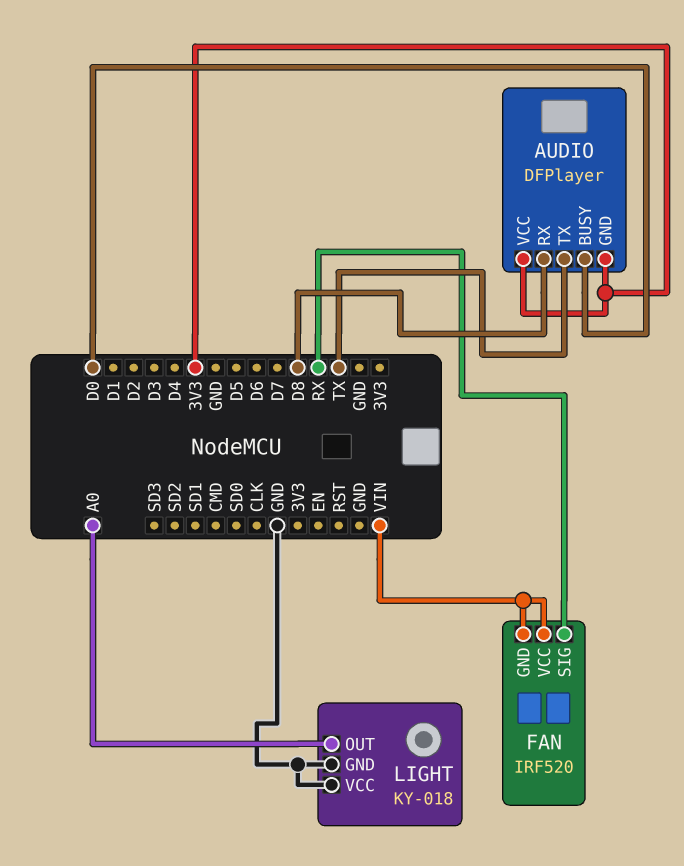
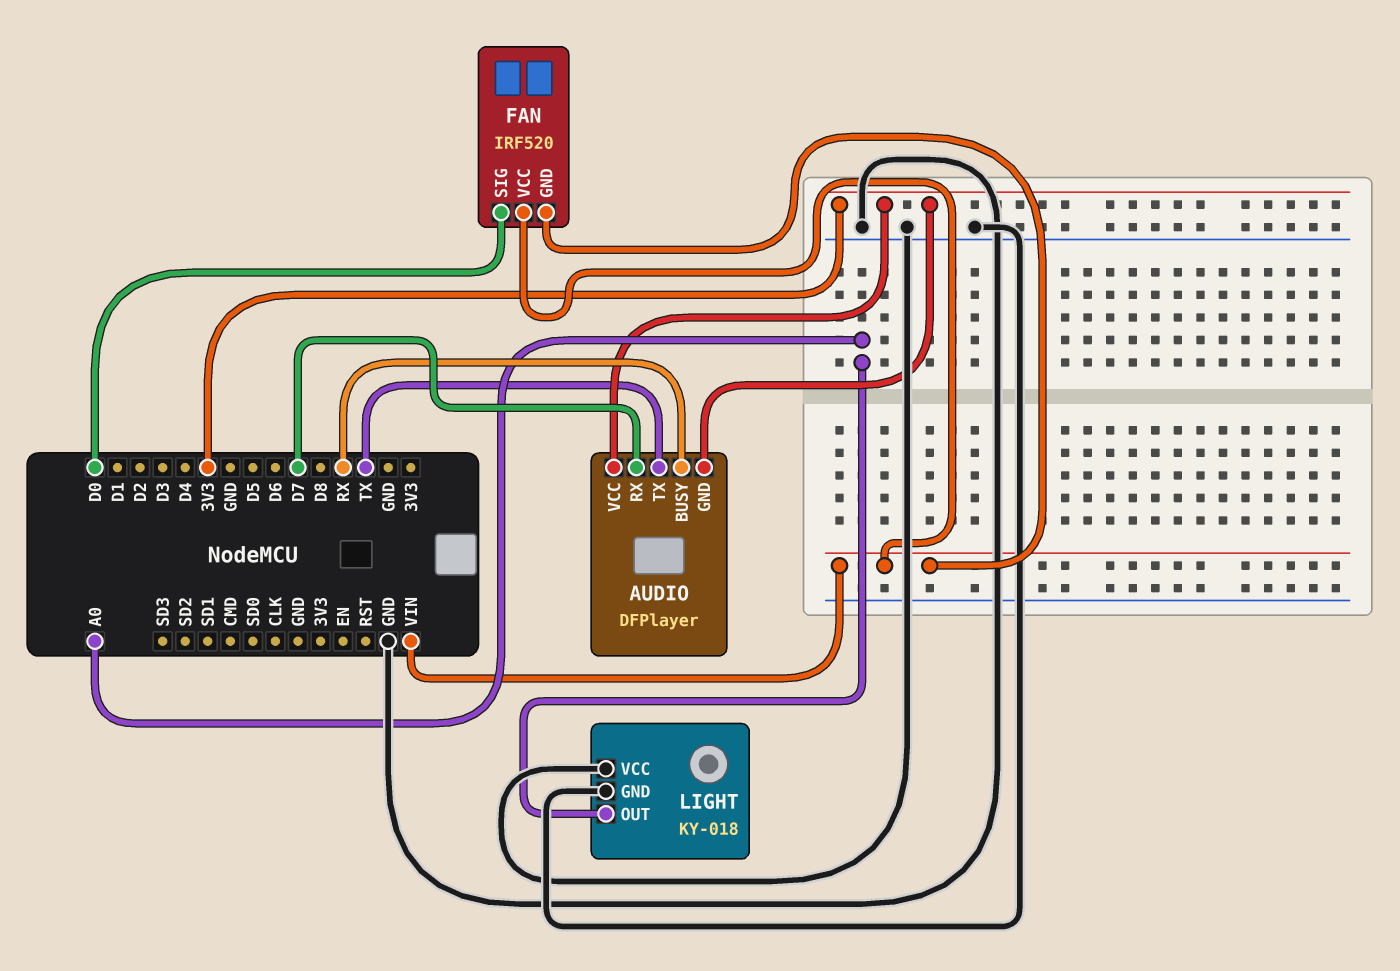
AUDIO pin BUSY: D0 -> RX
AUDIO pin RX: D8 -> D7
FAN pin SIG: RX -> D0

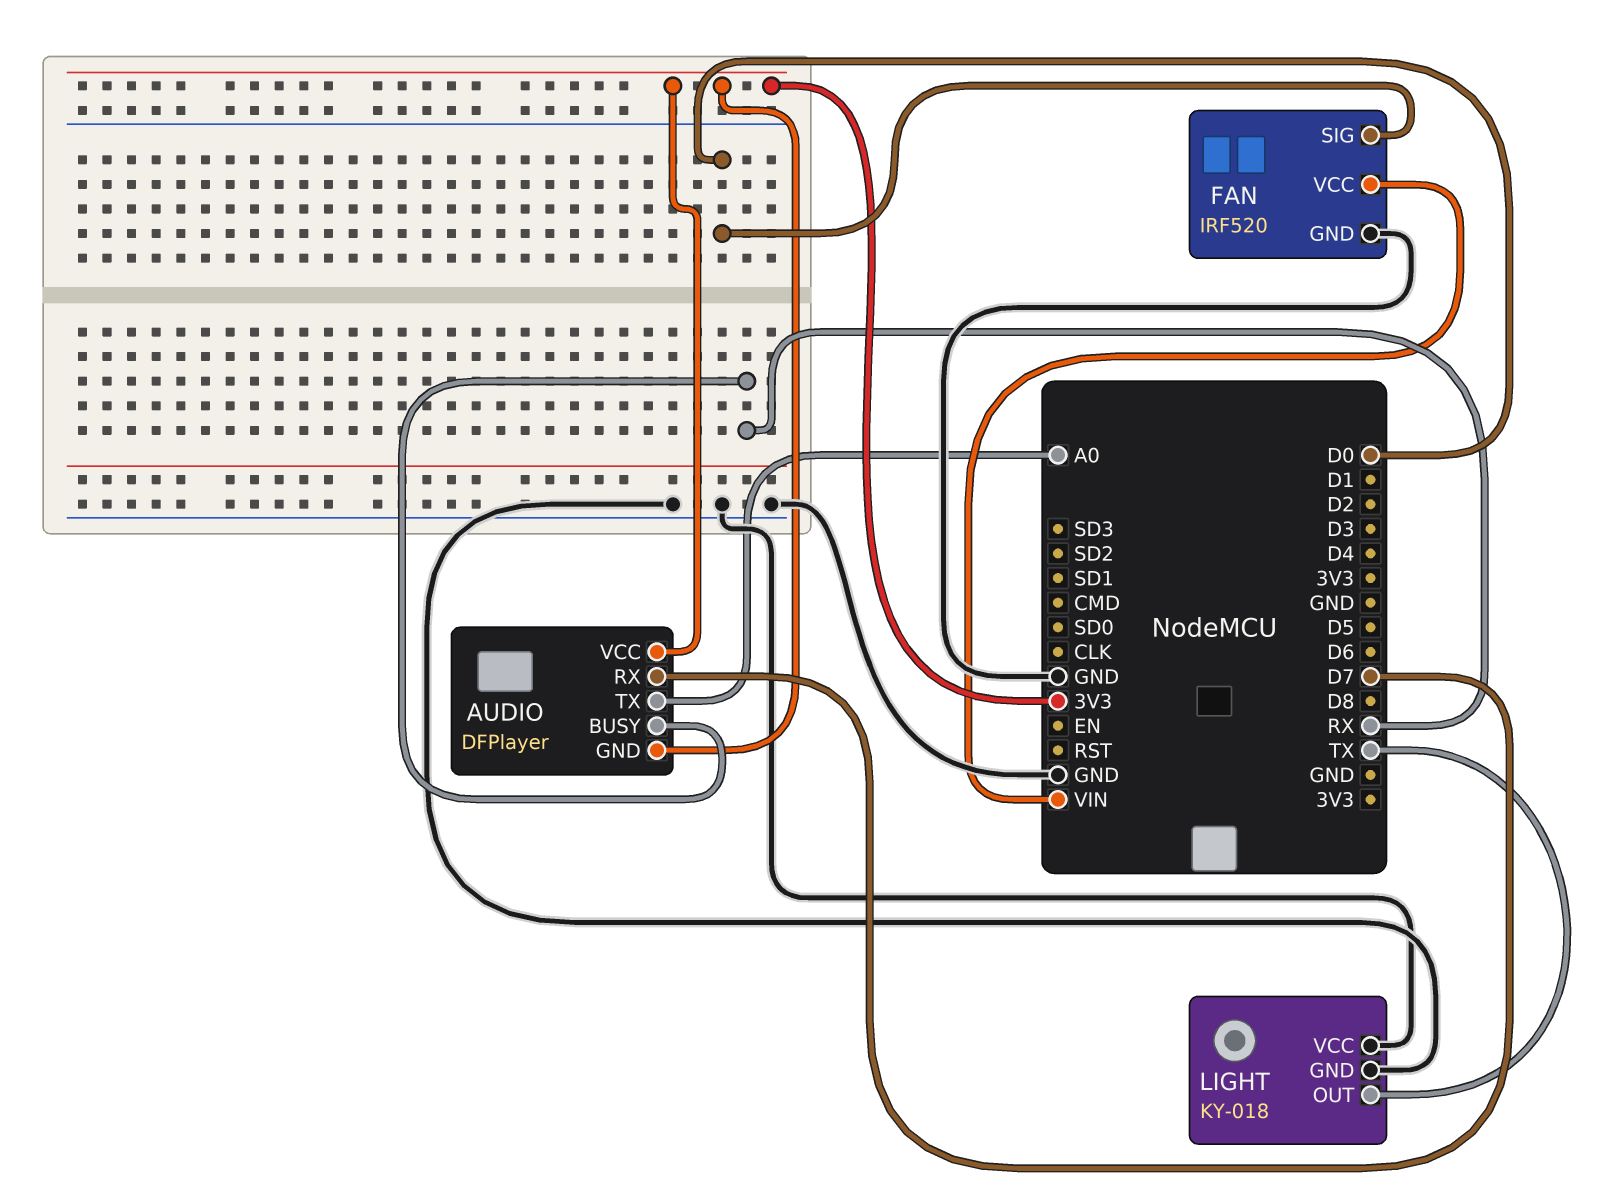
AUDIO pin TX: TX -> A0
FAN pin GND: VIN -> GND
LIGHT pin OUT: A0 -> TX

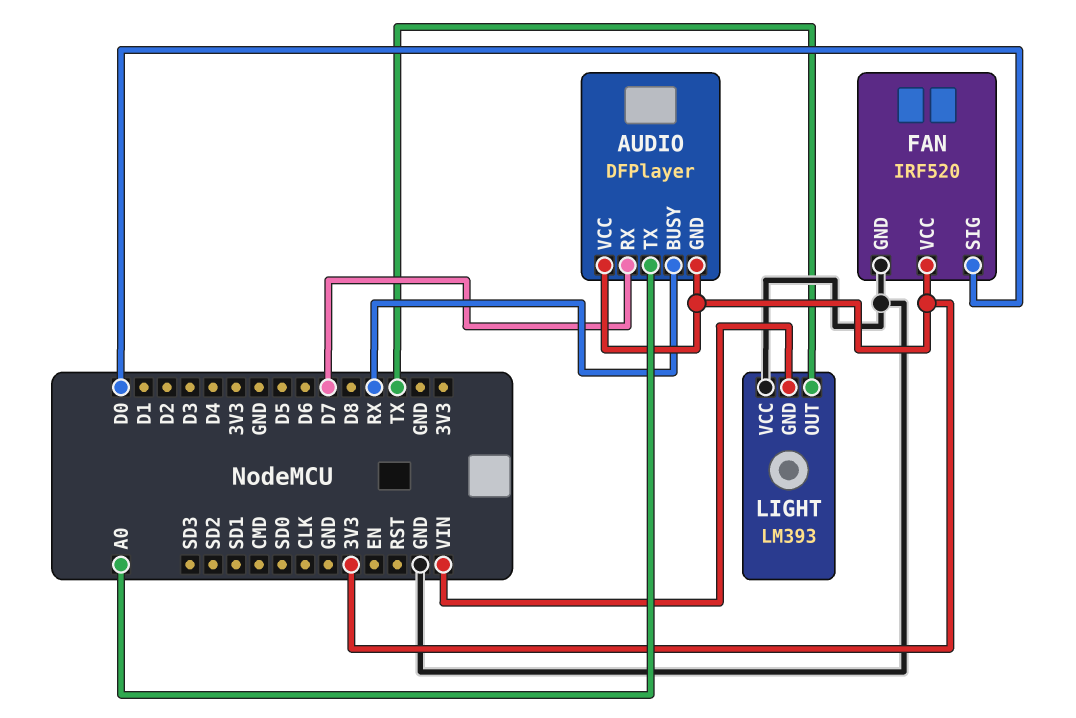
FAN pin VCC: VIN -> 3V3
LIGHT: KY-018 -> LM393
LIGHT pin GND: GND -> VIN

